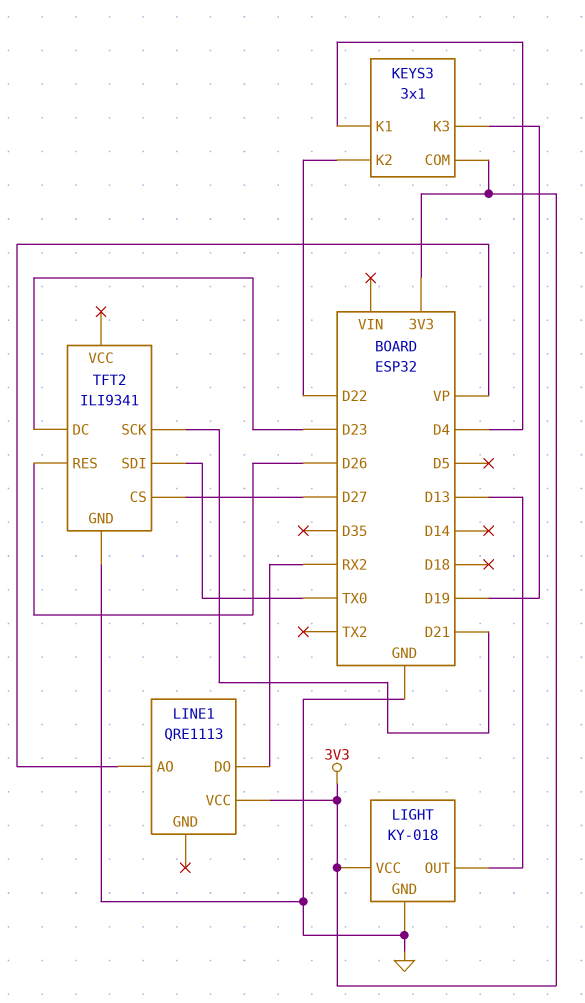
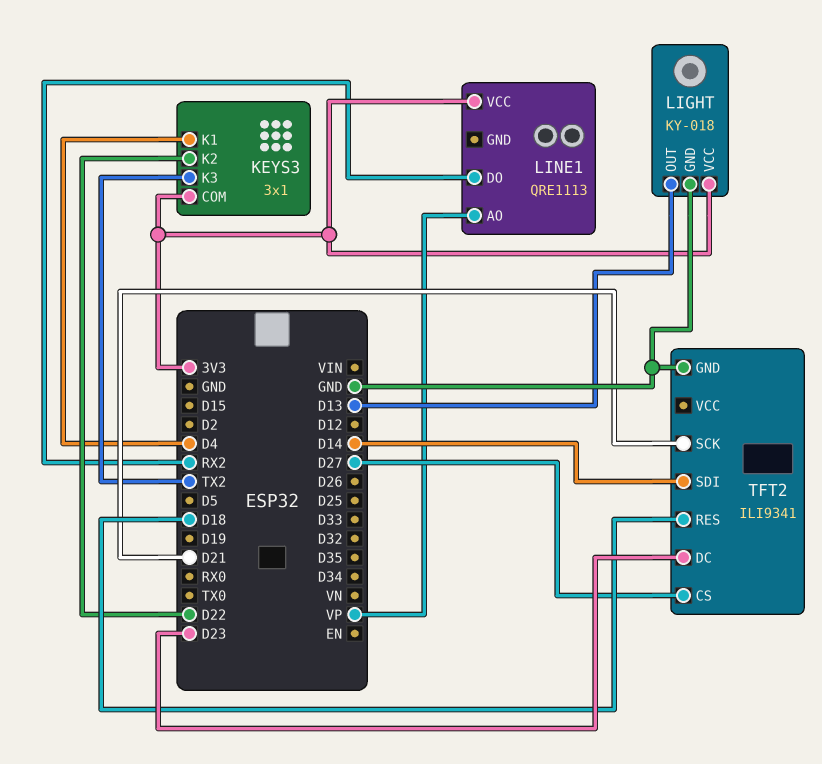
KEYS3 pin K3: D19 -> TX2
TFT2 pin RES: D26 -> D18
TFT2 pin SDI: TX0 -> D14

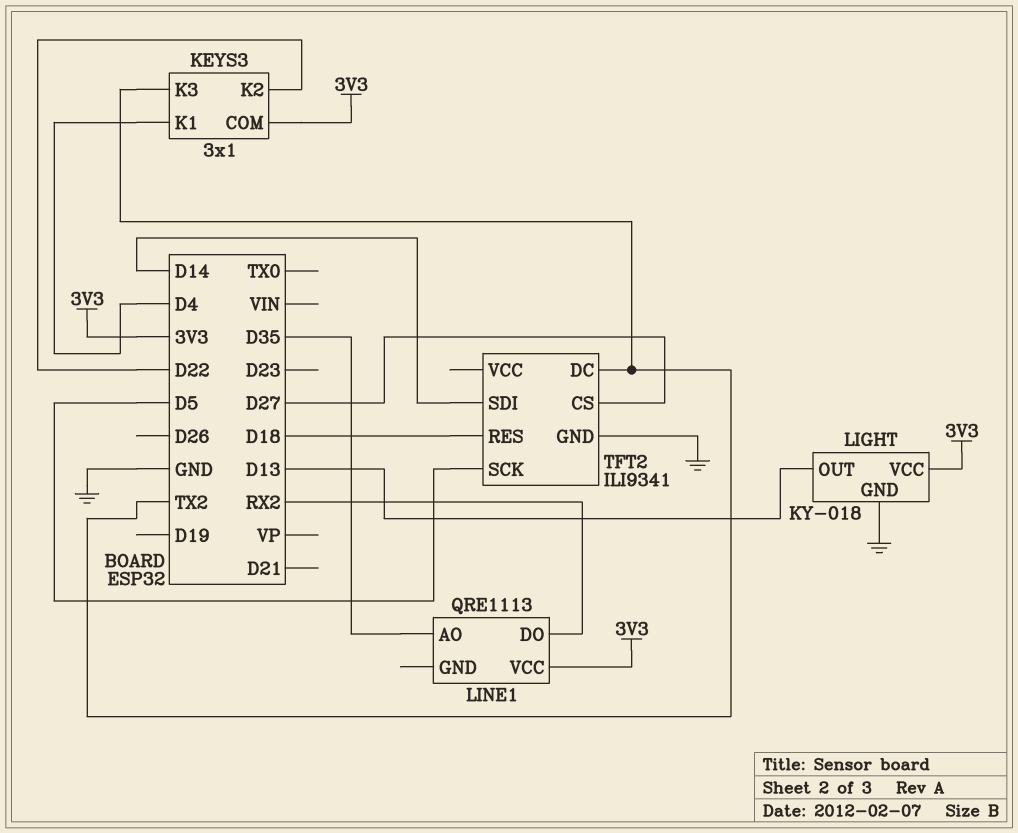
LINE1 pin AO: VP -> D35
TFT2 pin DC: D23 -> TX2
TFT2 pin SCK: D21 -> D5

